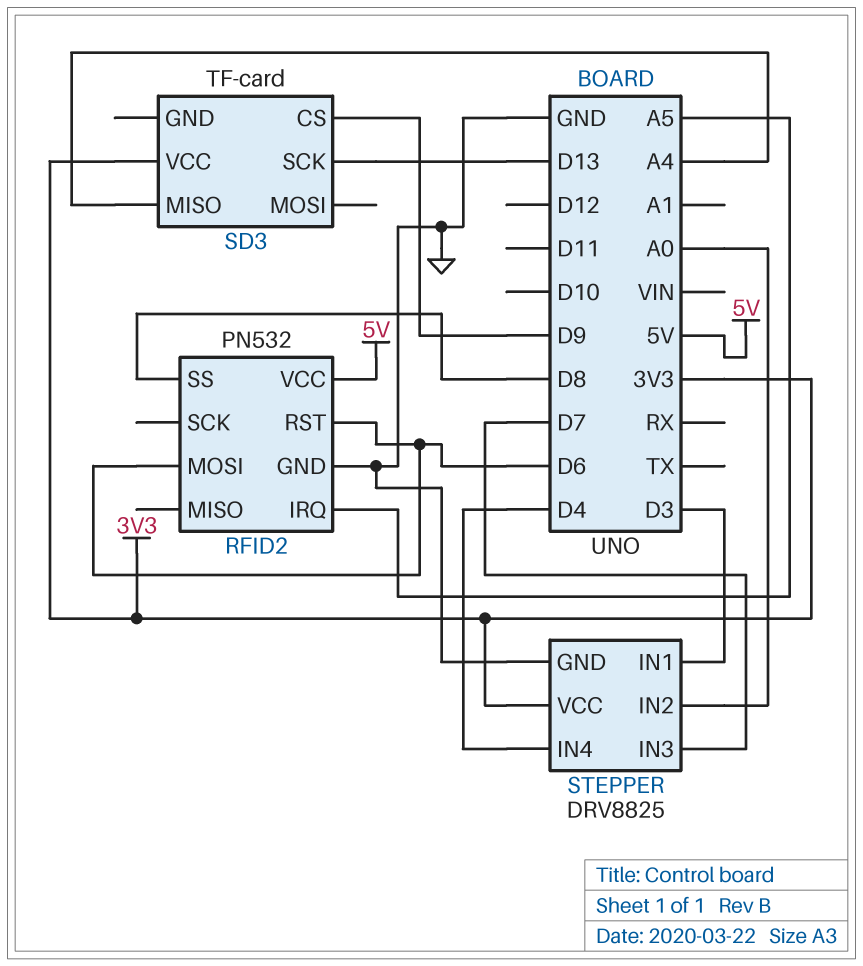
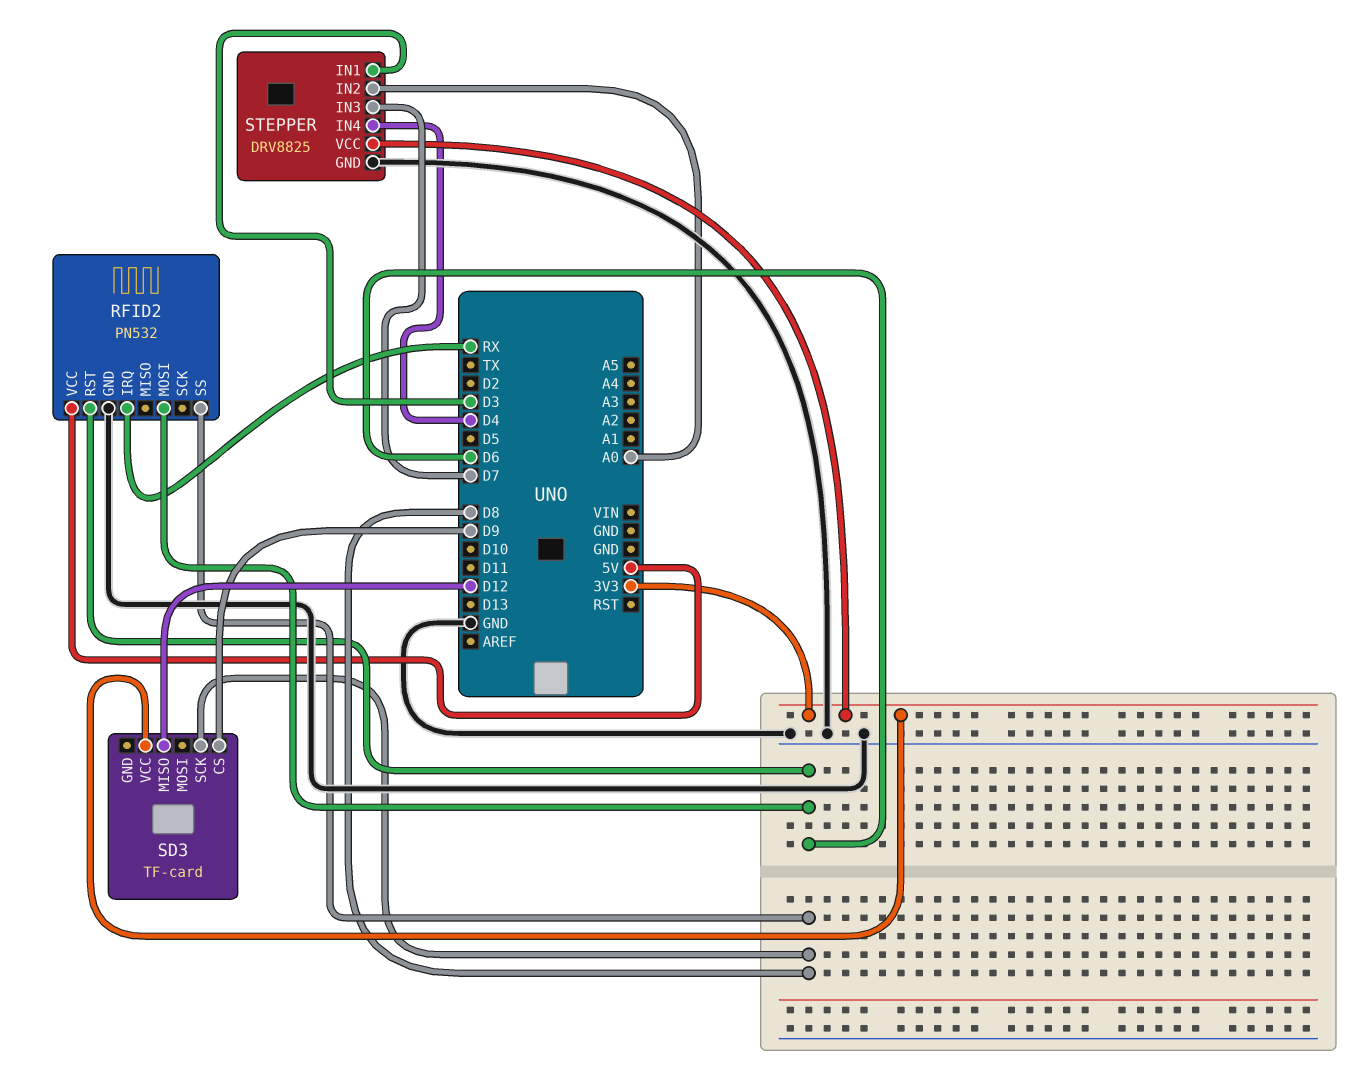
RFID2 pin IRQ: A5 -> RX
SD3 pin MISO: A4 -> D12
SD3 pin SCK: D13 -> D8

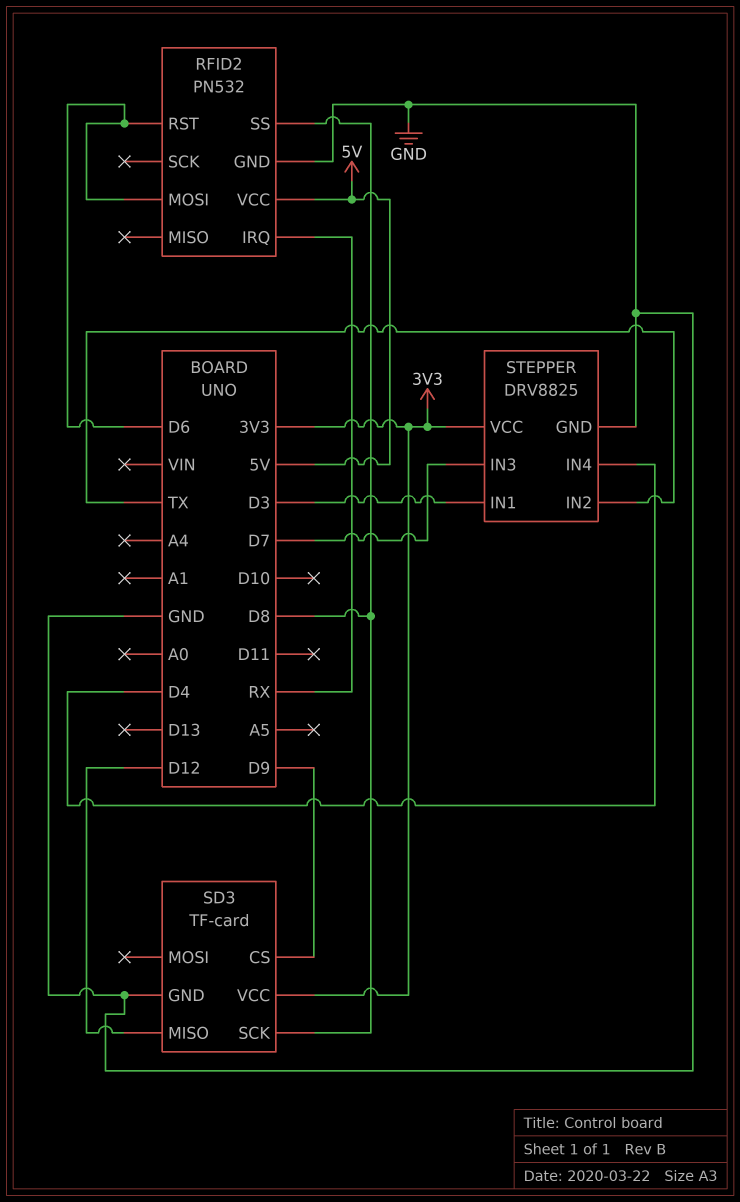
SD3 pin GND: none -> GND
STEPPER pin IN2: A0 -> TX

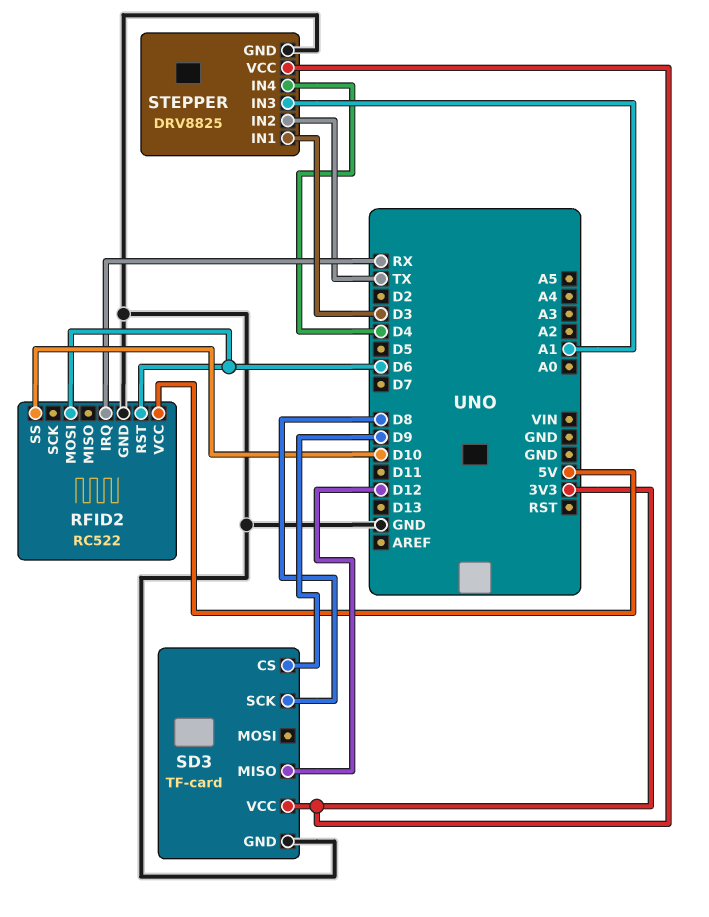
RFID2: PN532 -> RC522
RFID2 pin SS: D8 -> D10
STEPPER pin IN3: D7 -> A1

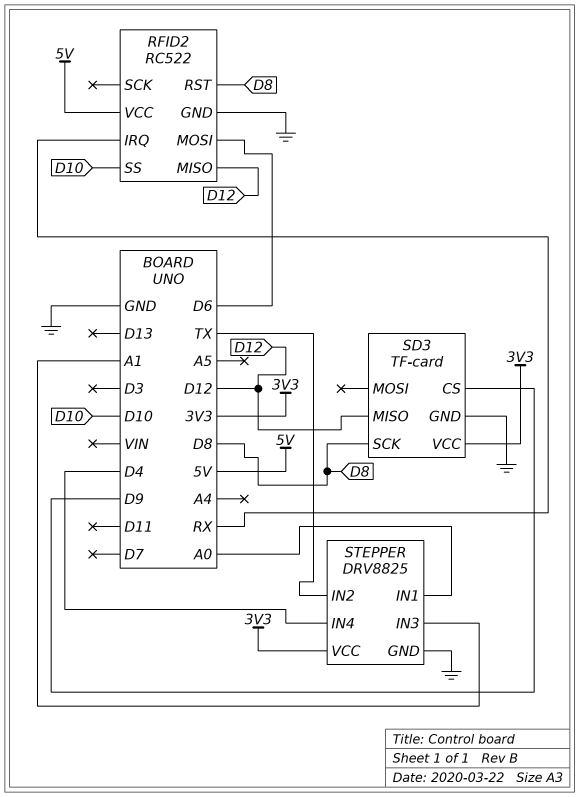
RFID2 pin MISO: none -> D12
RFID2 pin RST: D6 -> D8
STEPPER pin IN1: D3 -> A0

